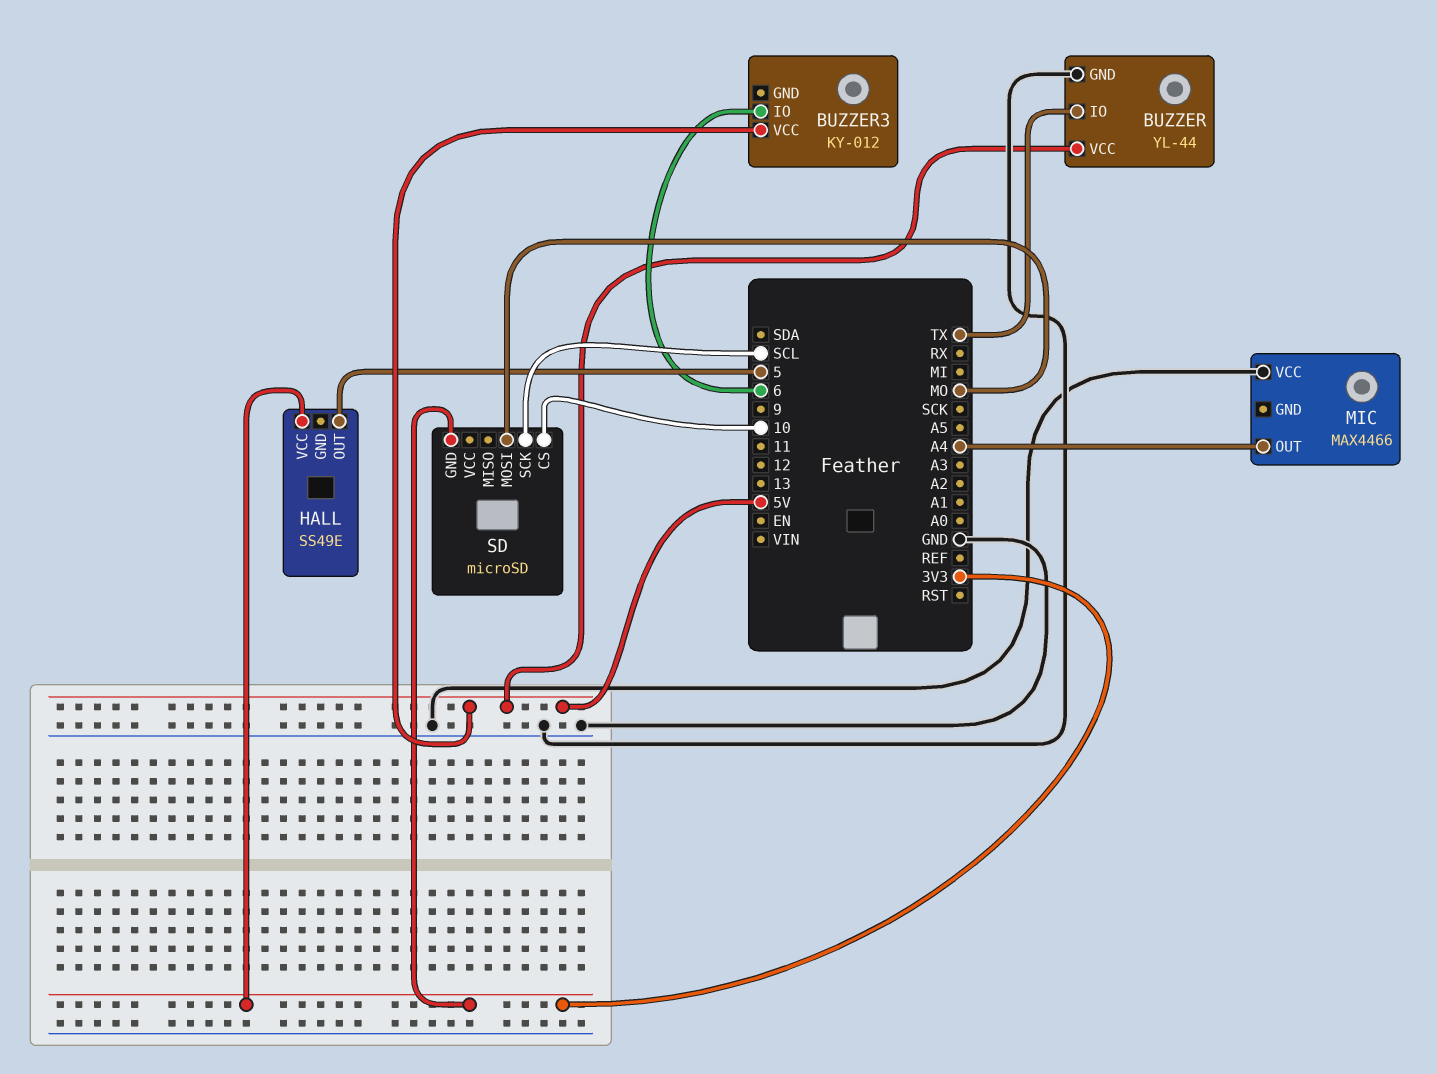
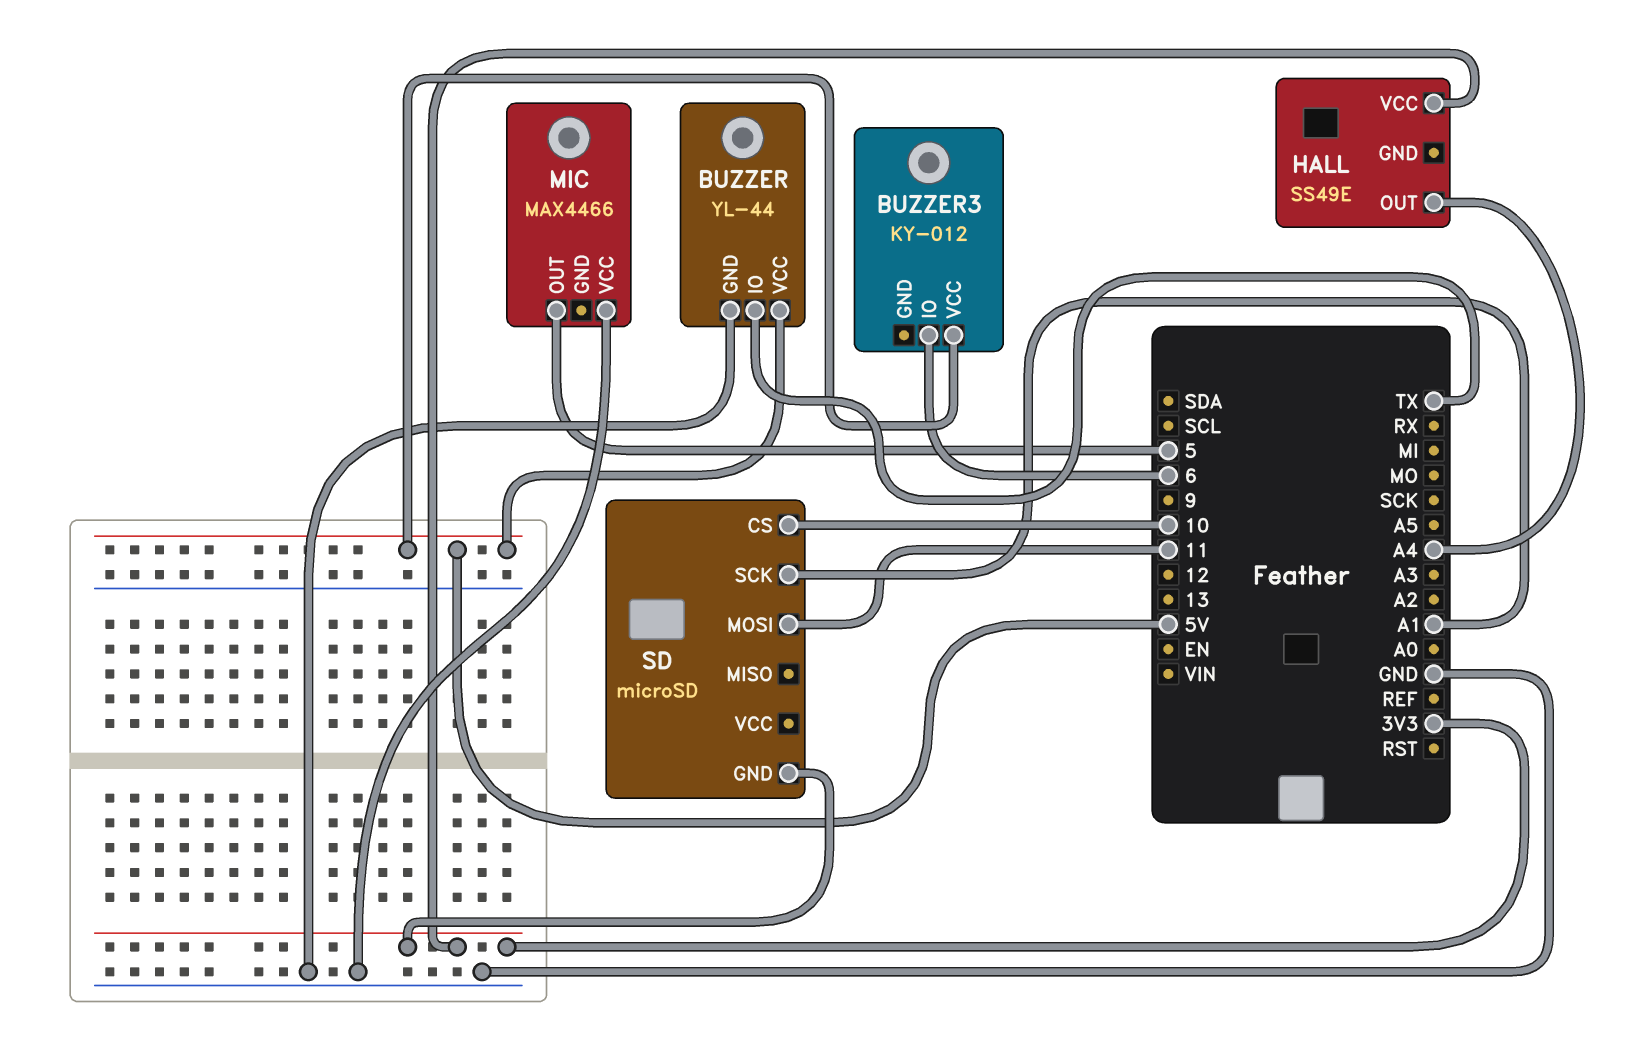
HALL pin OUT: 5 -> A4
MIC pin OUT: A4 -> 5
SD pin MOSI: MO -> 11
SD pin SCK: SCL -> A1

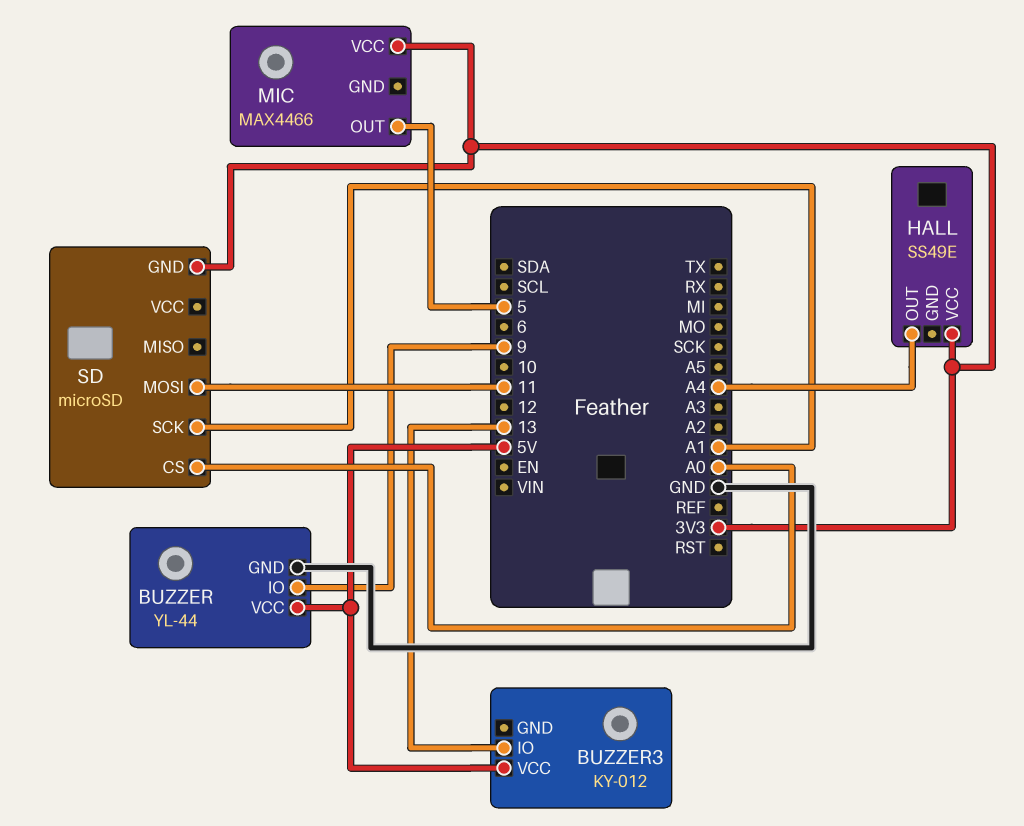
BUZZER pin IO: TX -> 9
BUZZER3 pin IO: 6 -> 13
MIC pin VCC: GND -> 3V3
SD pin CS: 10 -> A0

